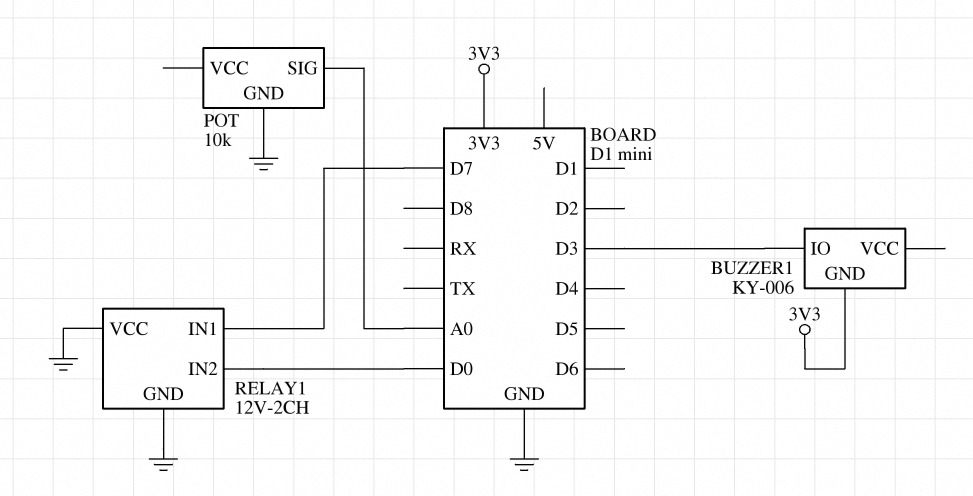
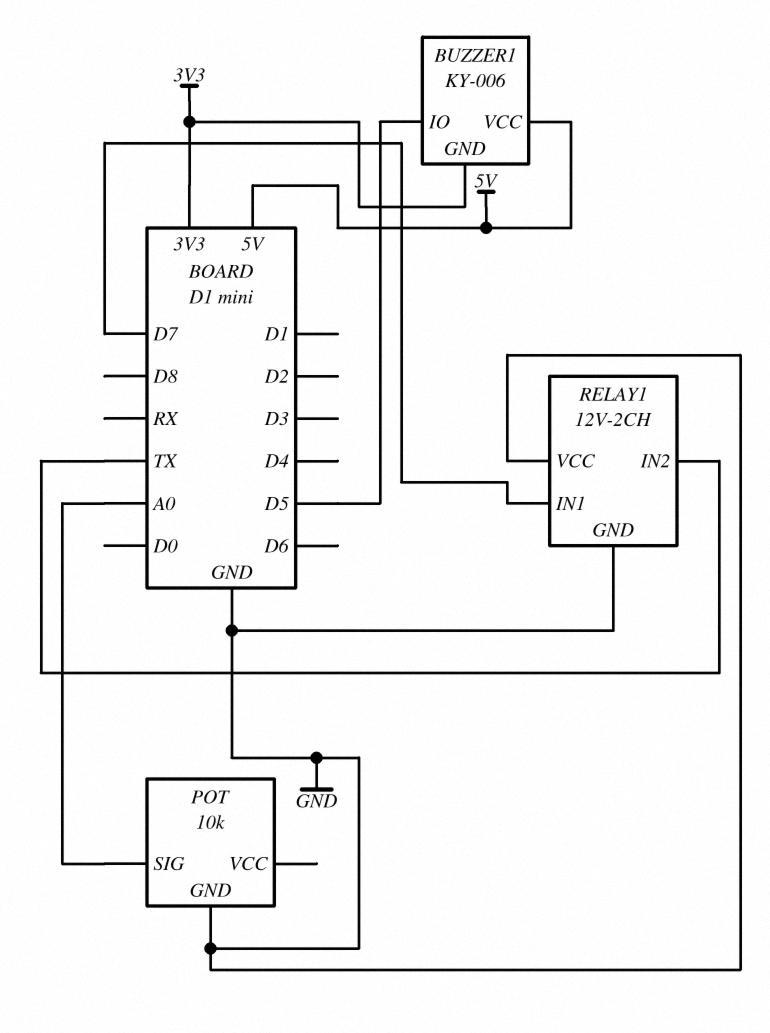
BUZZER1 pin IO: D3 -> D5
BUZZER1 pin VCC: none -> 5V
RELAY1 pin IN2: D0 -> TX

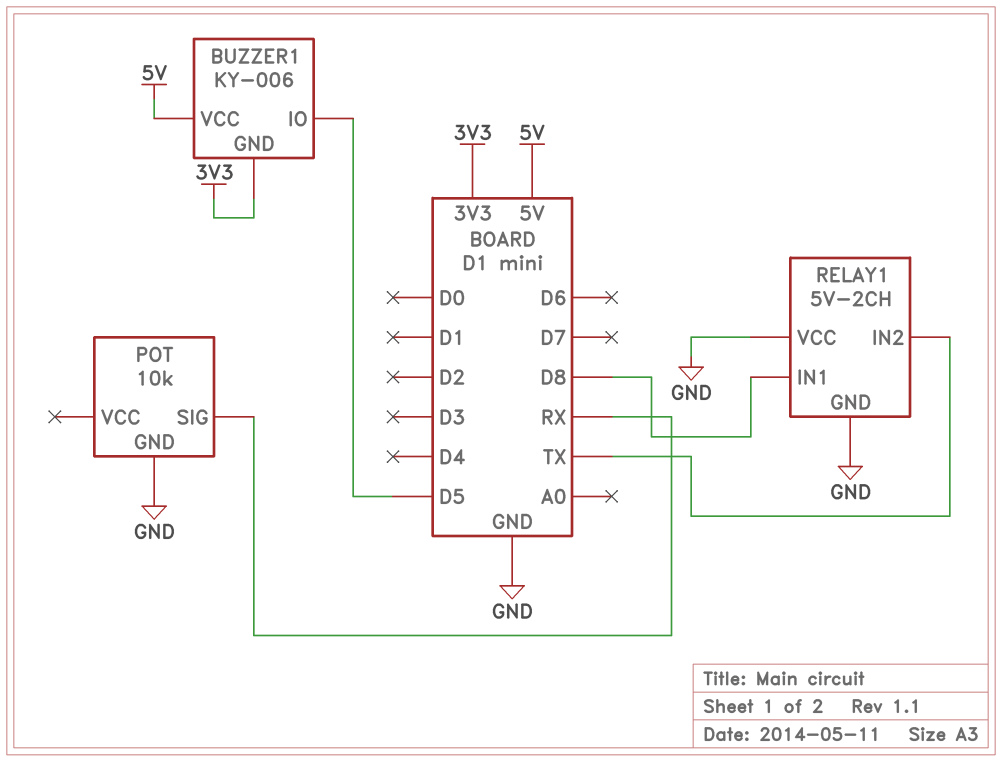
POT pin SIG: A0 -> RX
RELAY1: 12V-2CH -> 5V-2CH
RELAY1 pin IN1: D7 -> D8

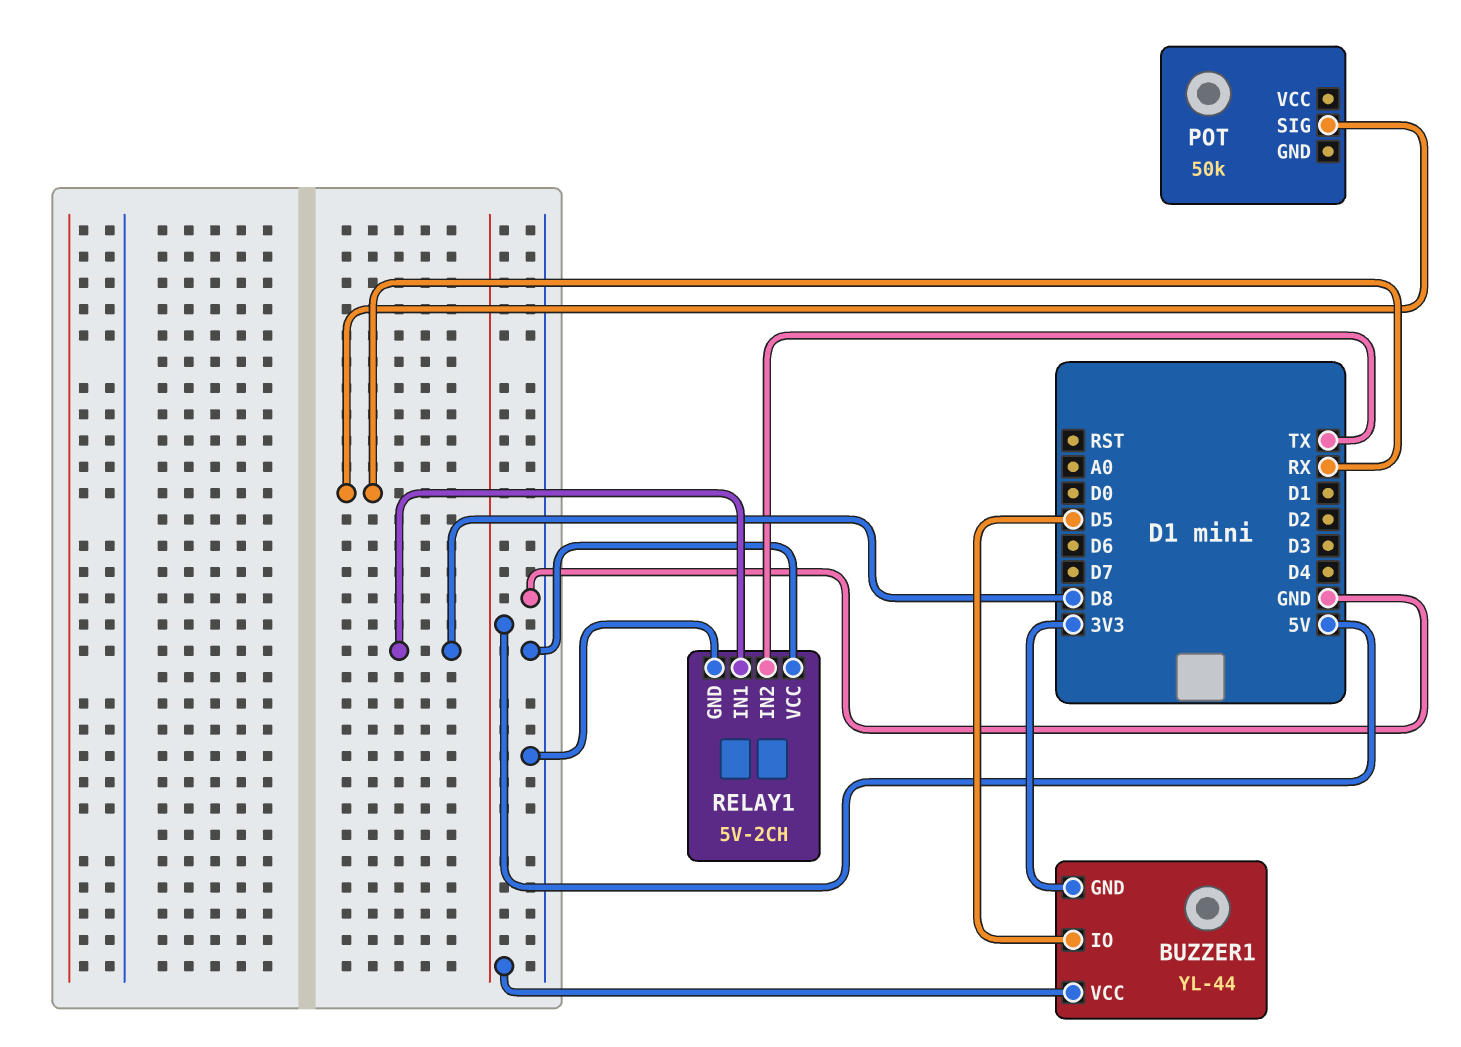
BUZZER1: KY-006 -> YL-44
POT: 10k -> 50k
POT pin GND: GND -> none

